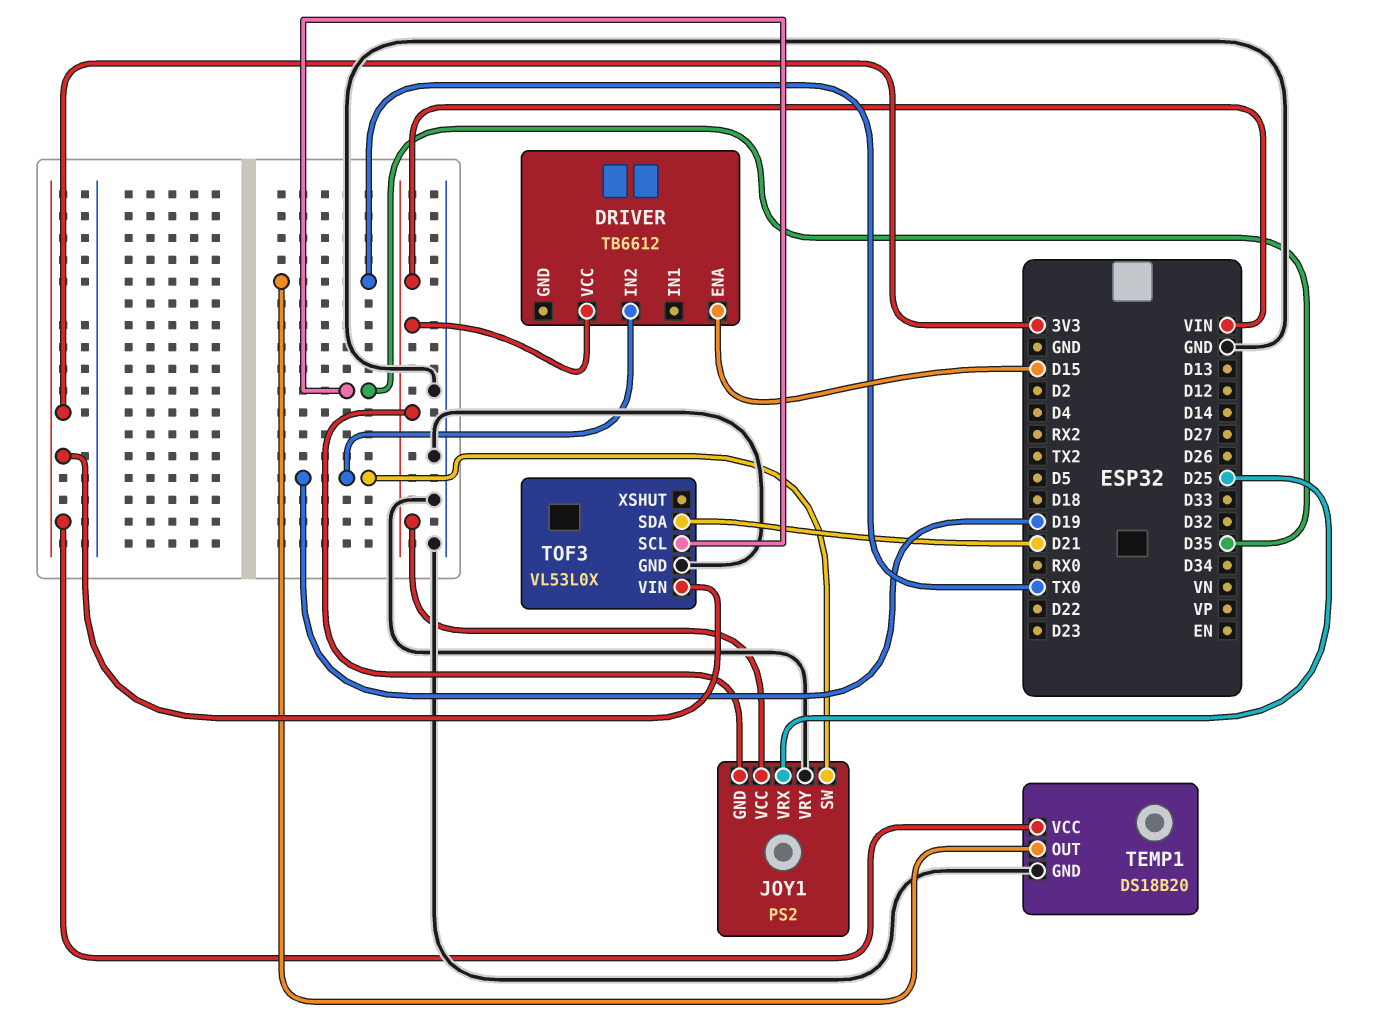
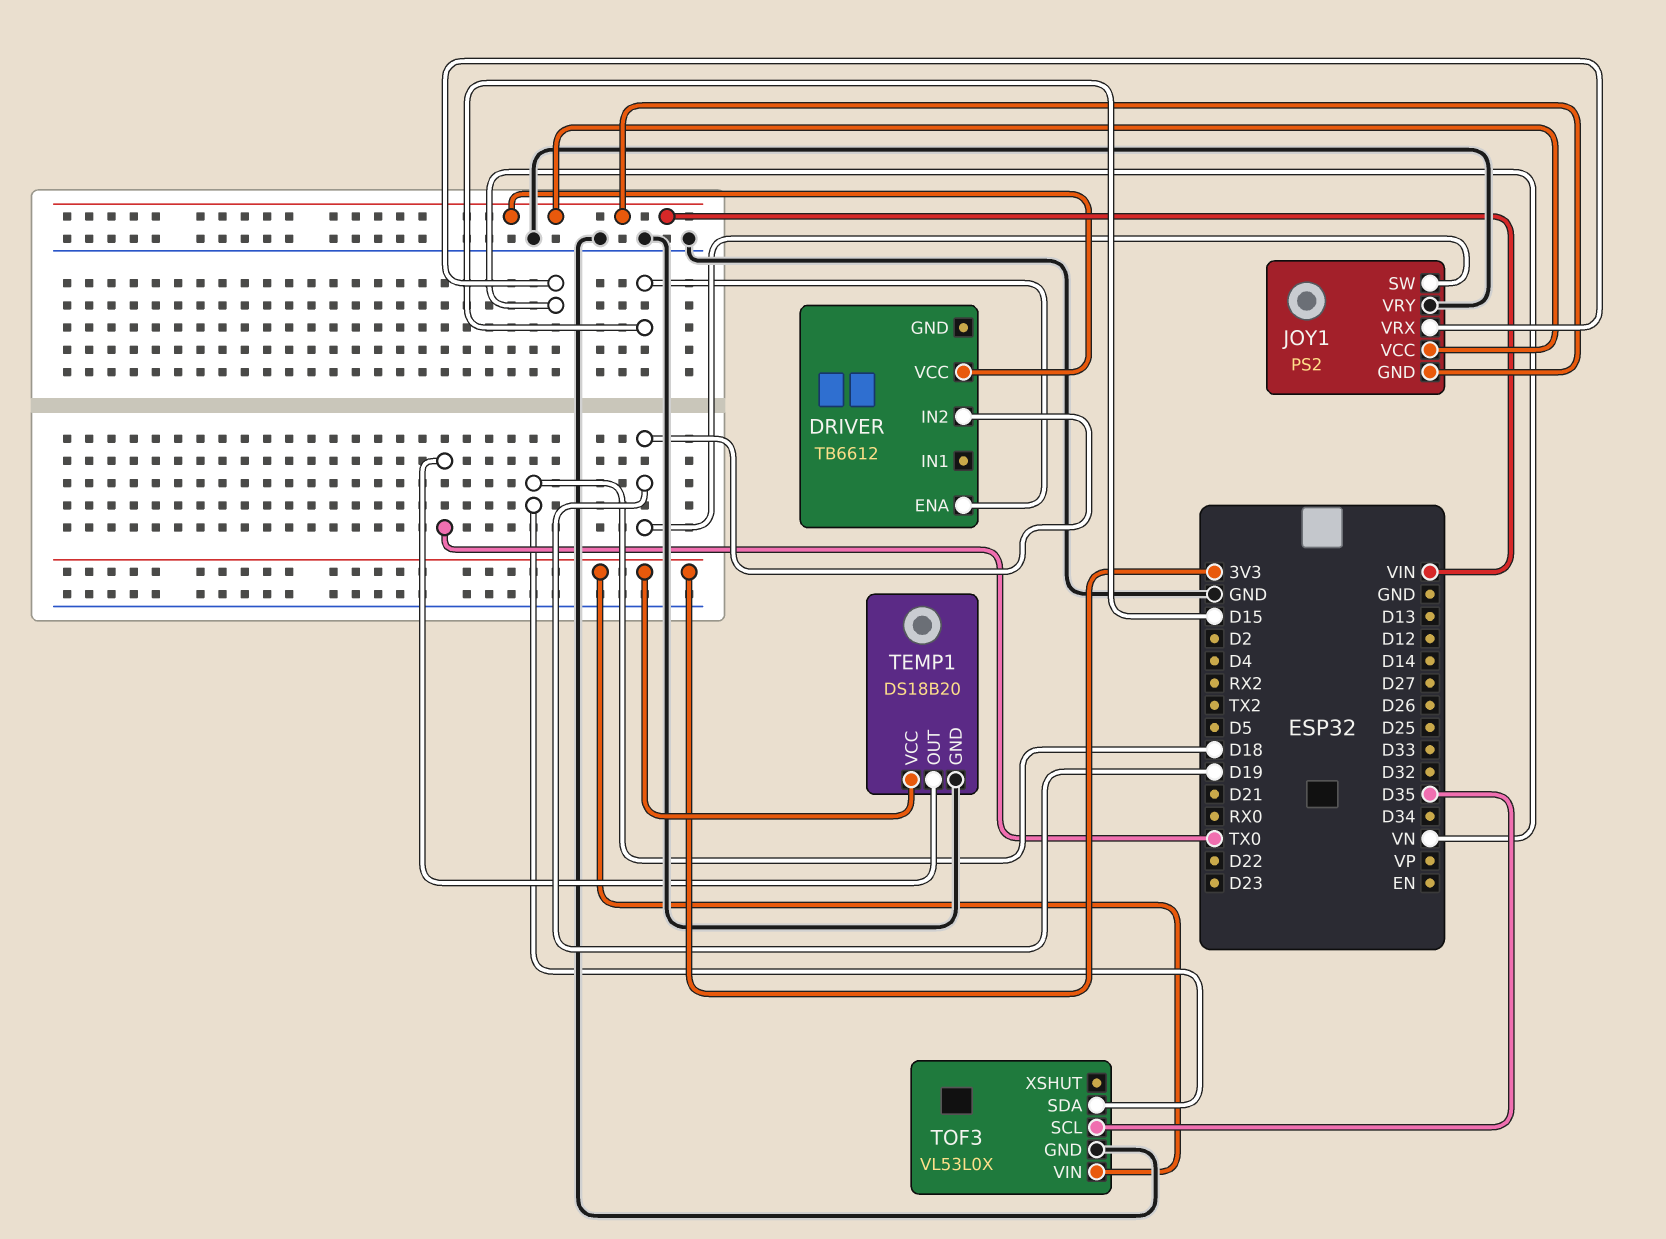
JOY1 pin VRX: D25 -> VN
TOF3 pin SDA: D21 -> D18

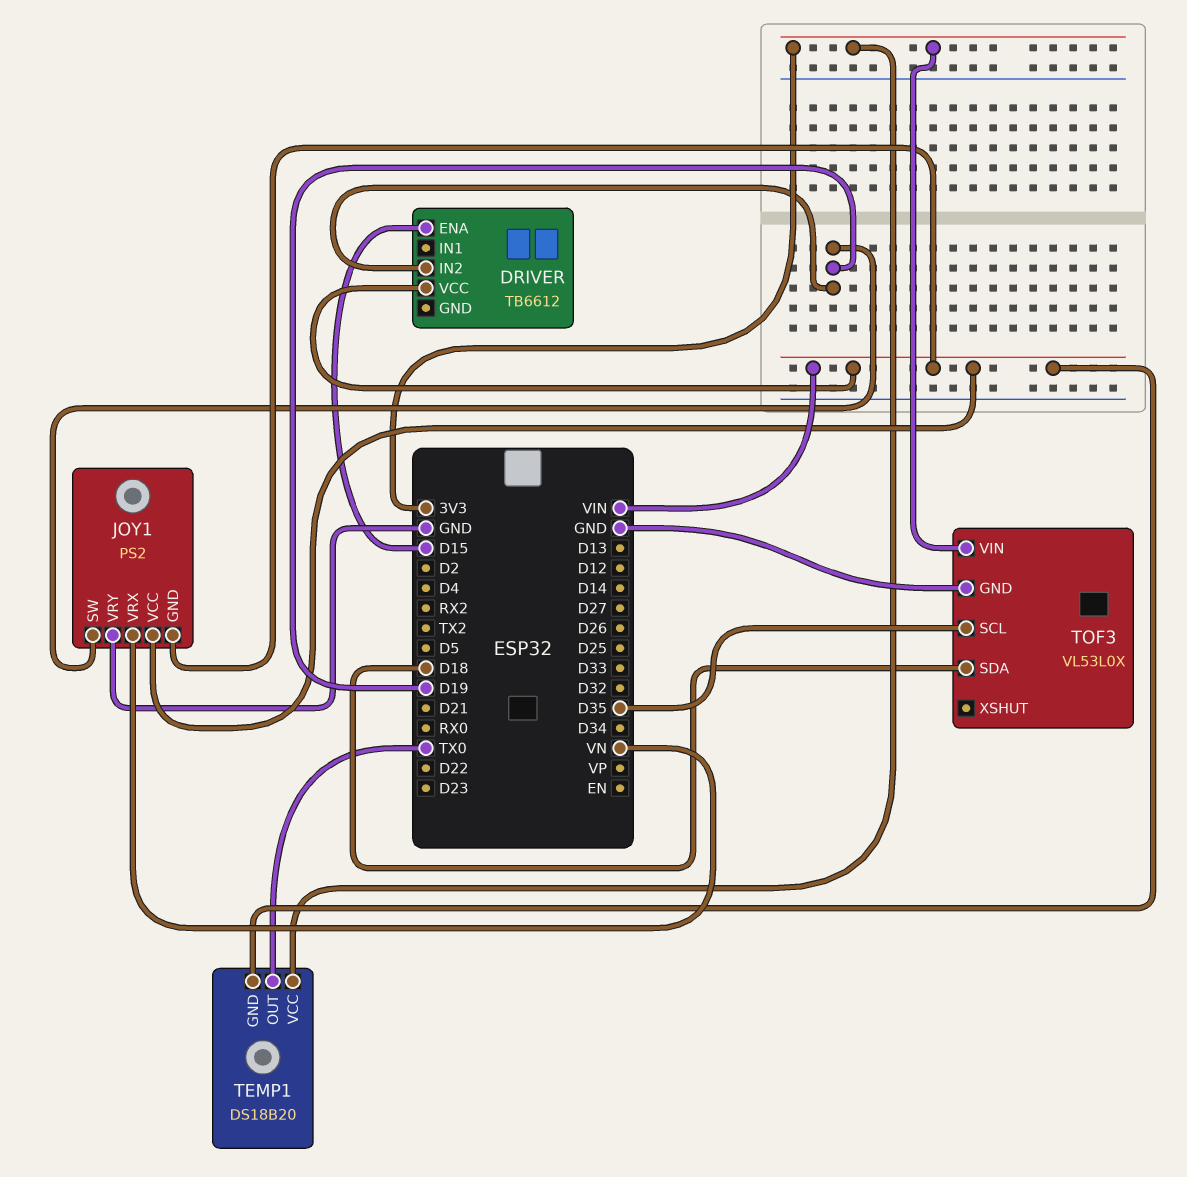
TEMP1 pin GND: GND -> VIN

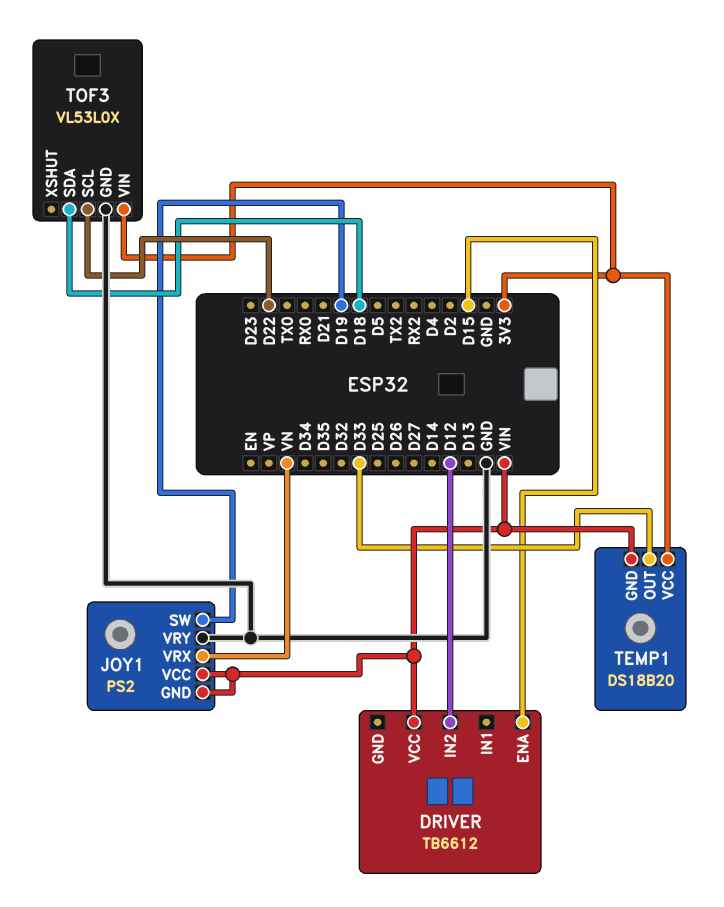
DRIVER pin IN2: D19 -> D12
TEMP1 pin OUT: TX0 -> D33
TOF3 pin SCL: D35 -> D22

